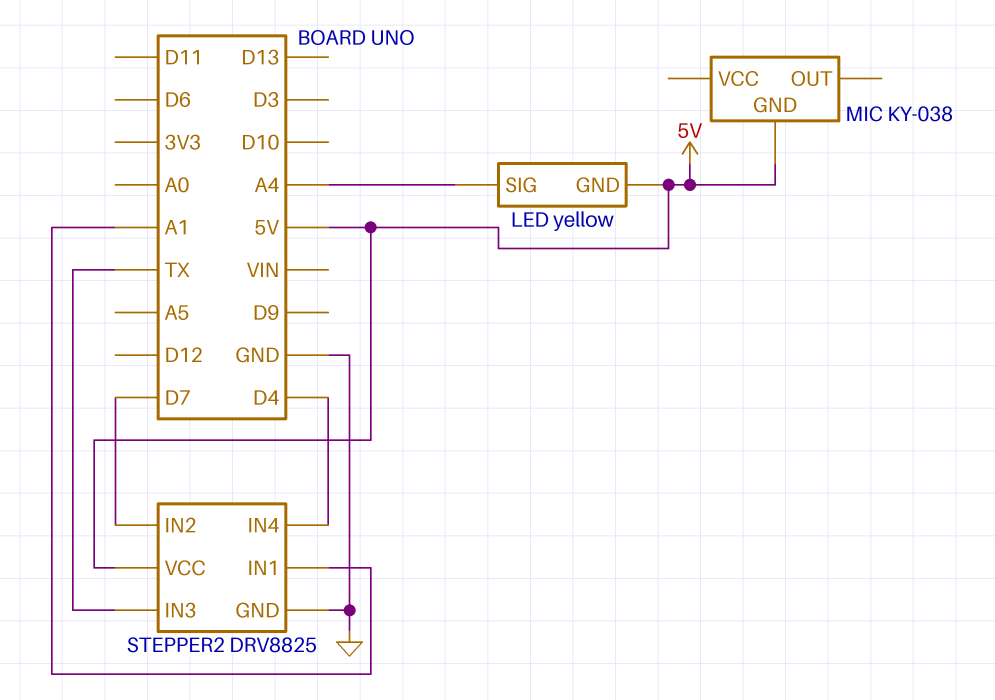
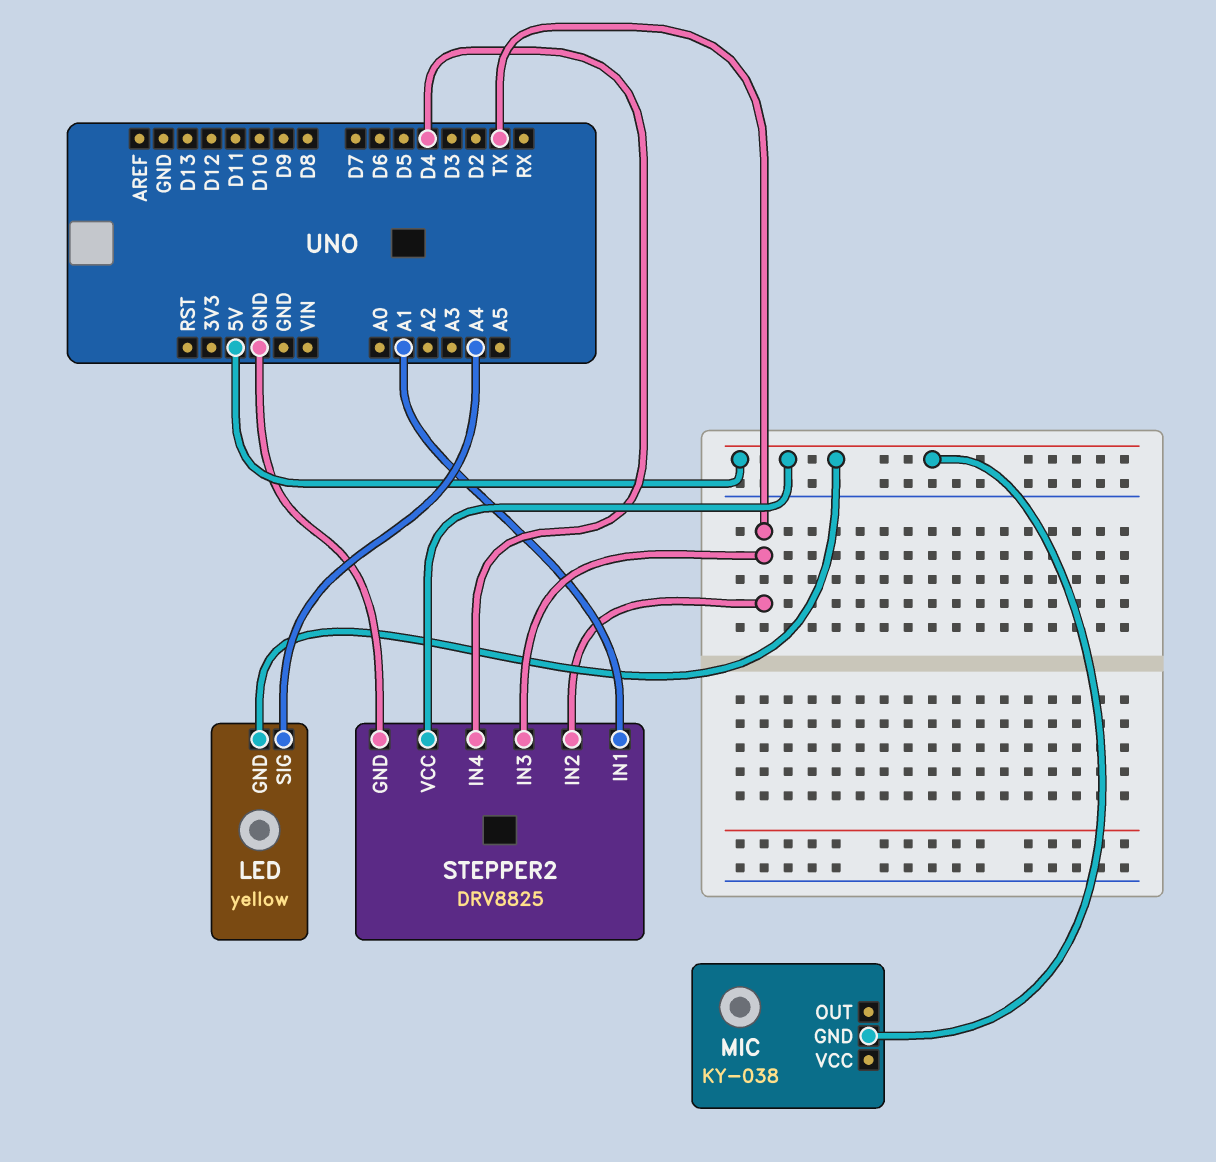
STEPPER2 pin IN2: D7 -> TX

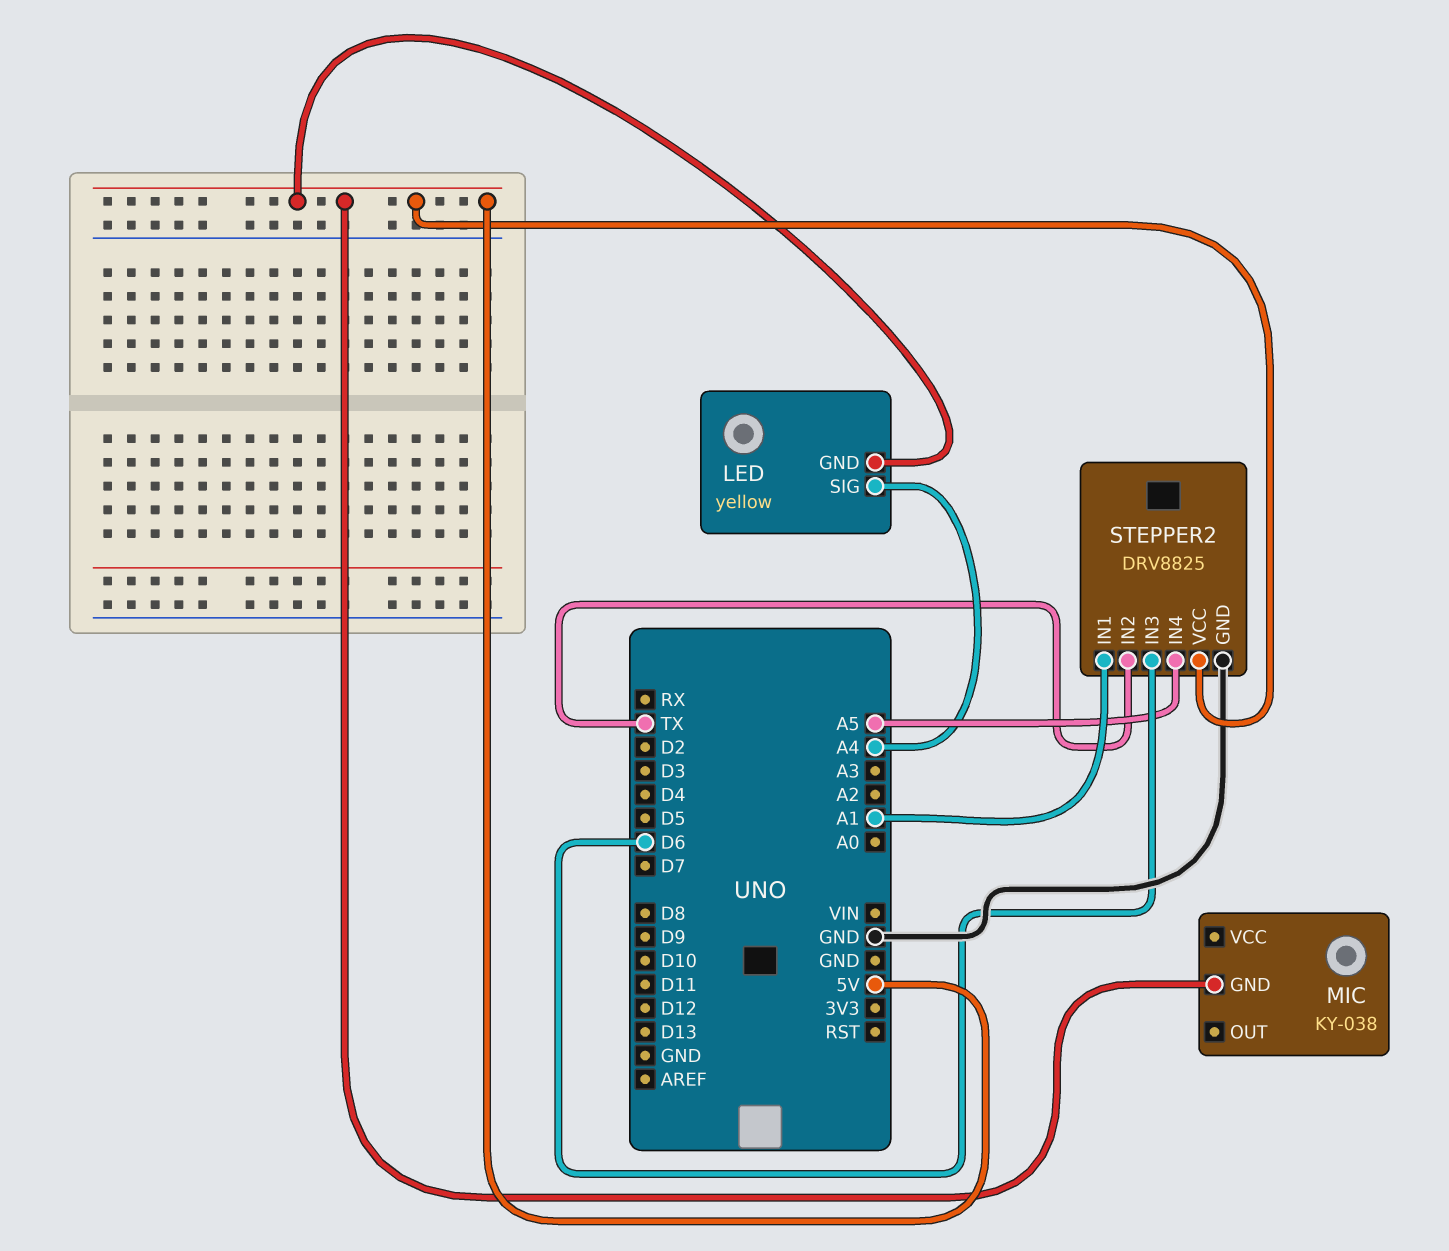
STEPPER2 pin IN3: TX -> D6
STEPPER2 pin IN4: D4 -> A5

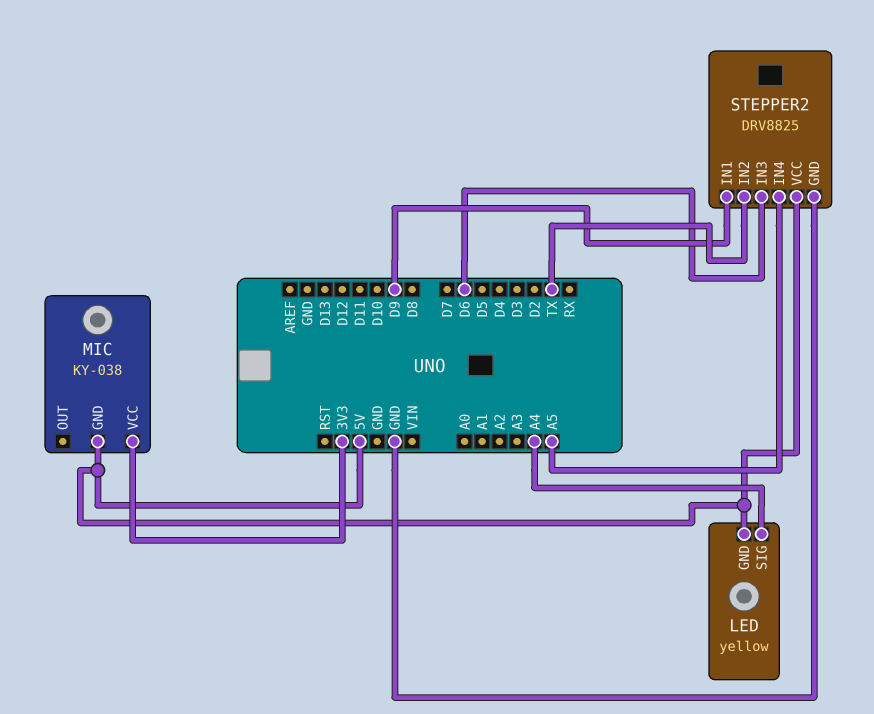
MIC pin VCC: none -> 3V3
STEPPER2 pin IN1: A1 -> D9

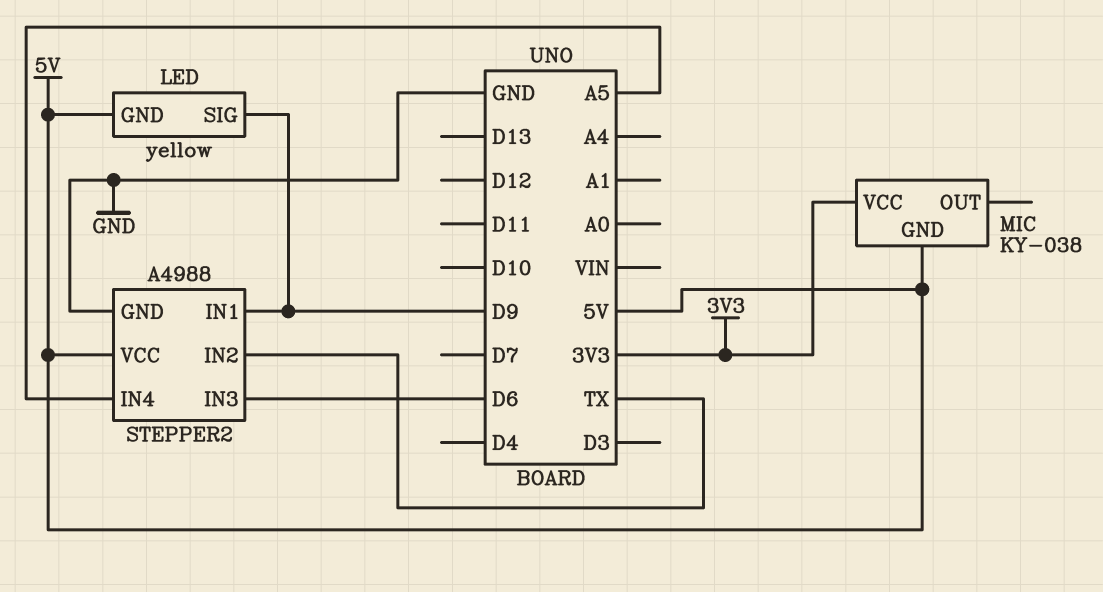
LED pin SIG: A4 -> D9
STEPPER2: DRV8825 -> A4988

